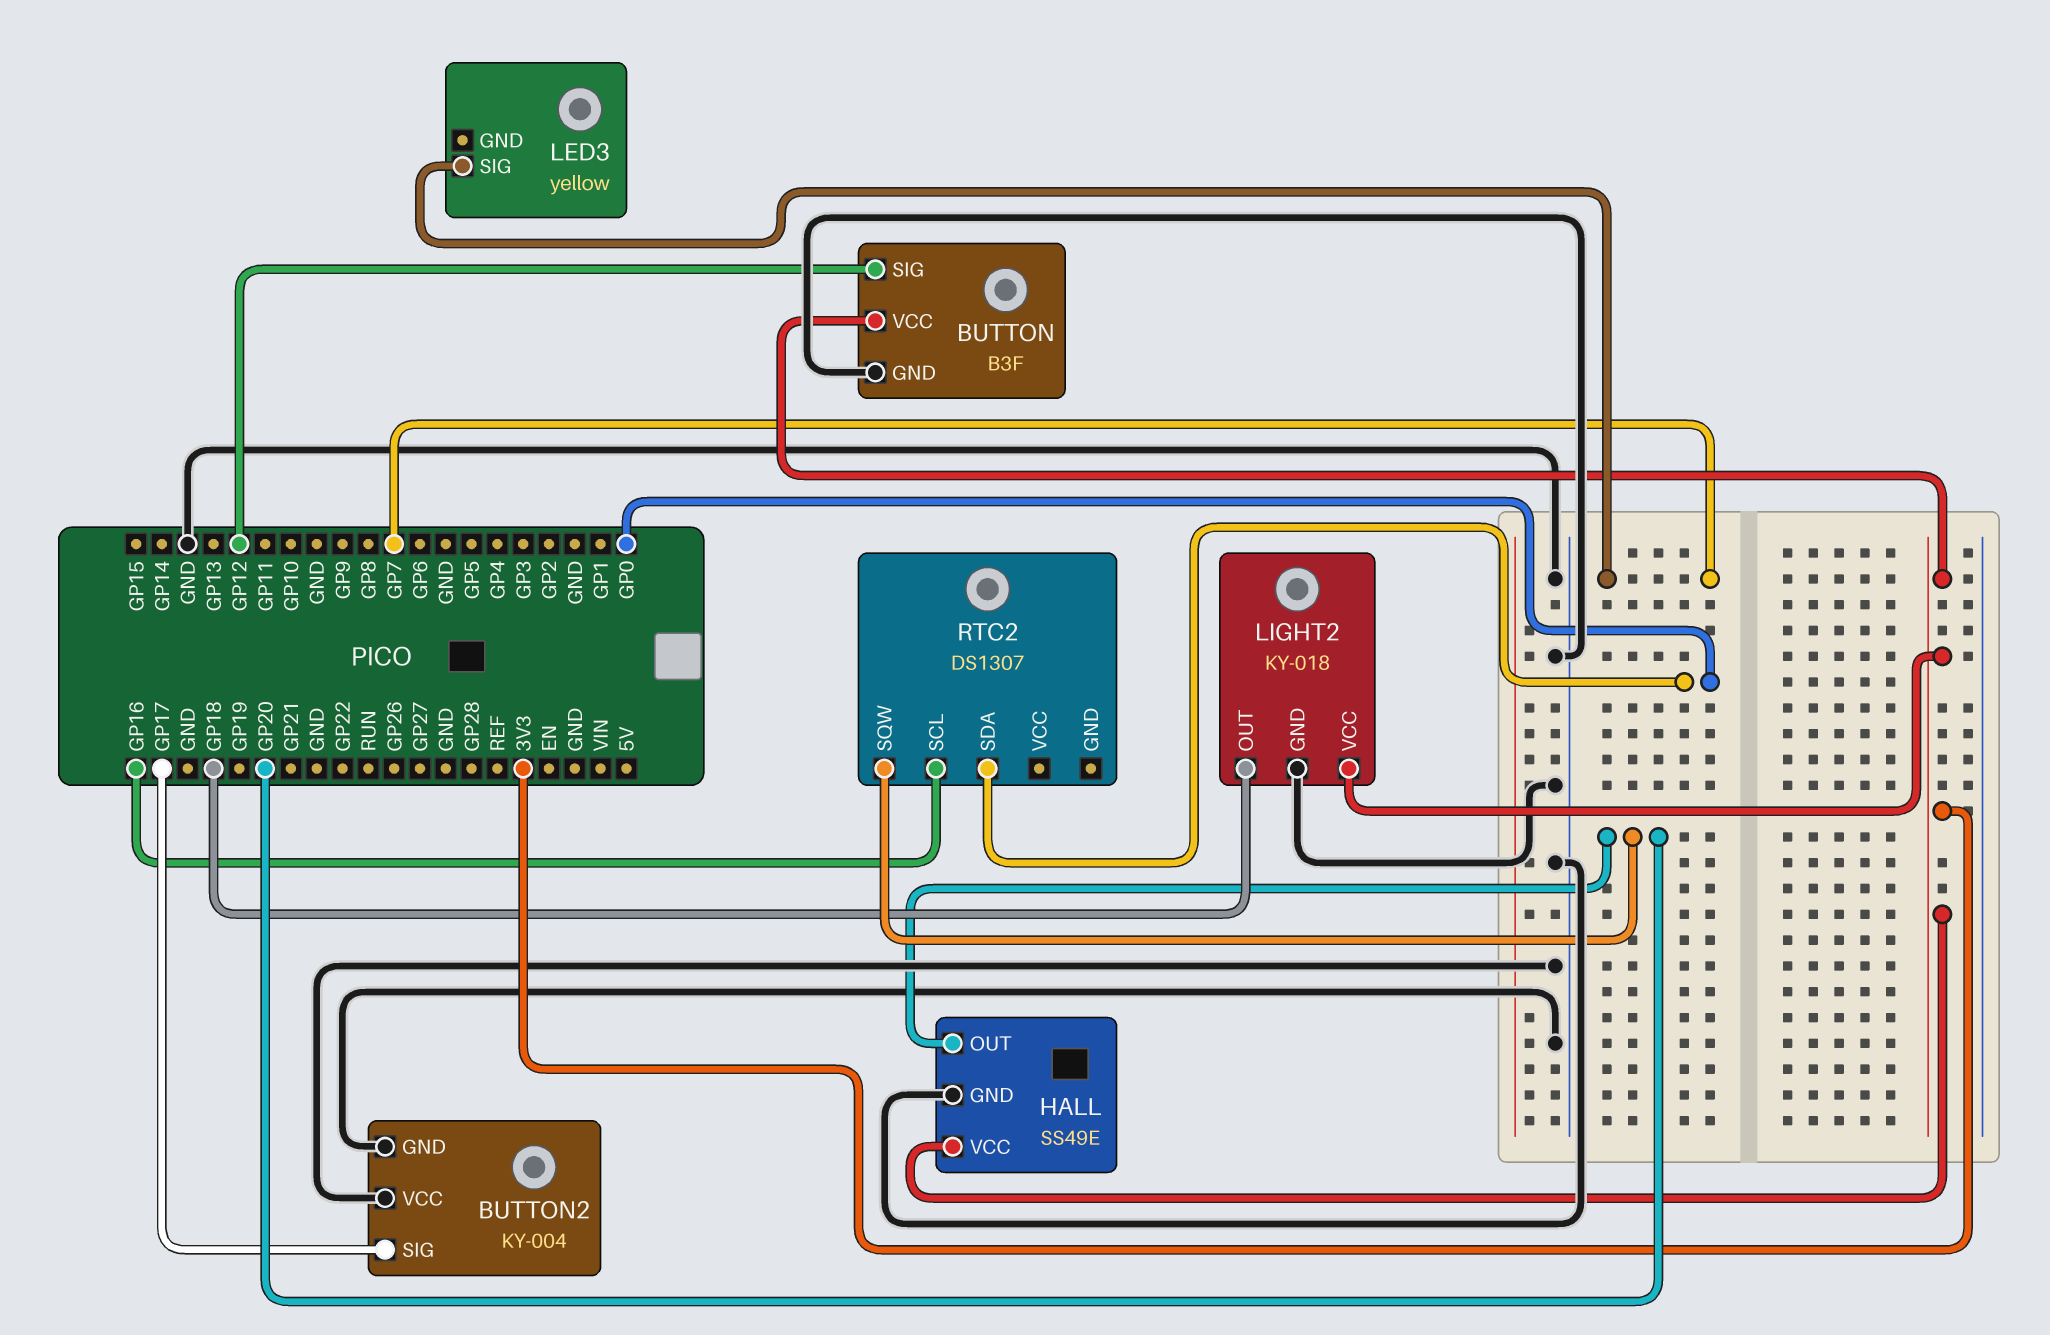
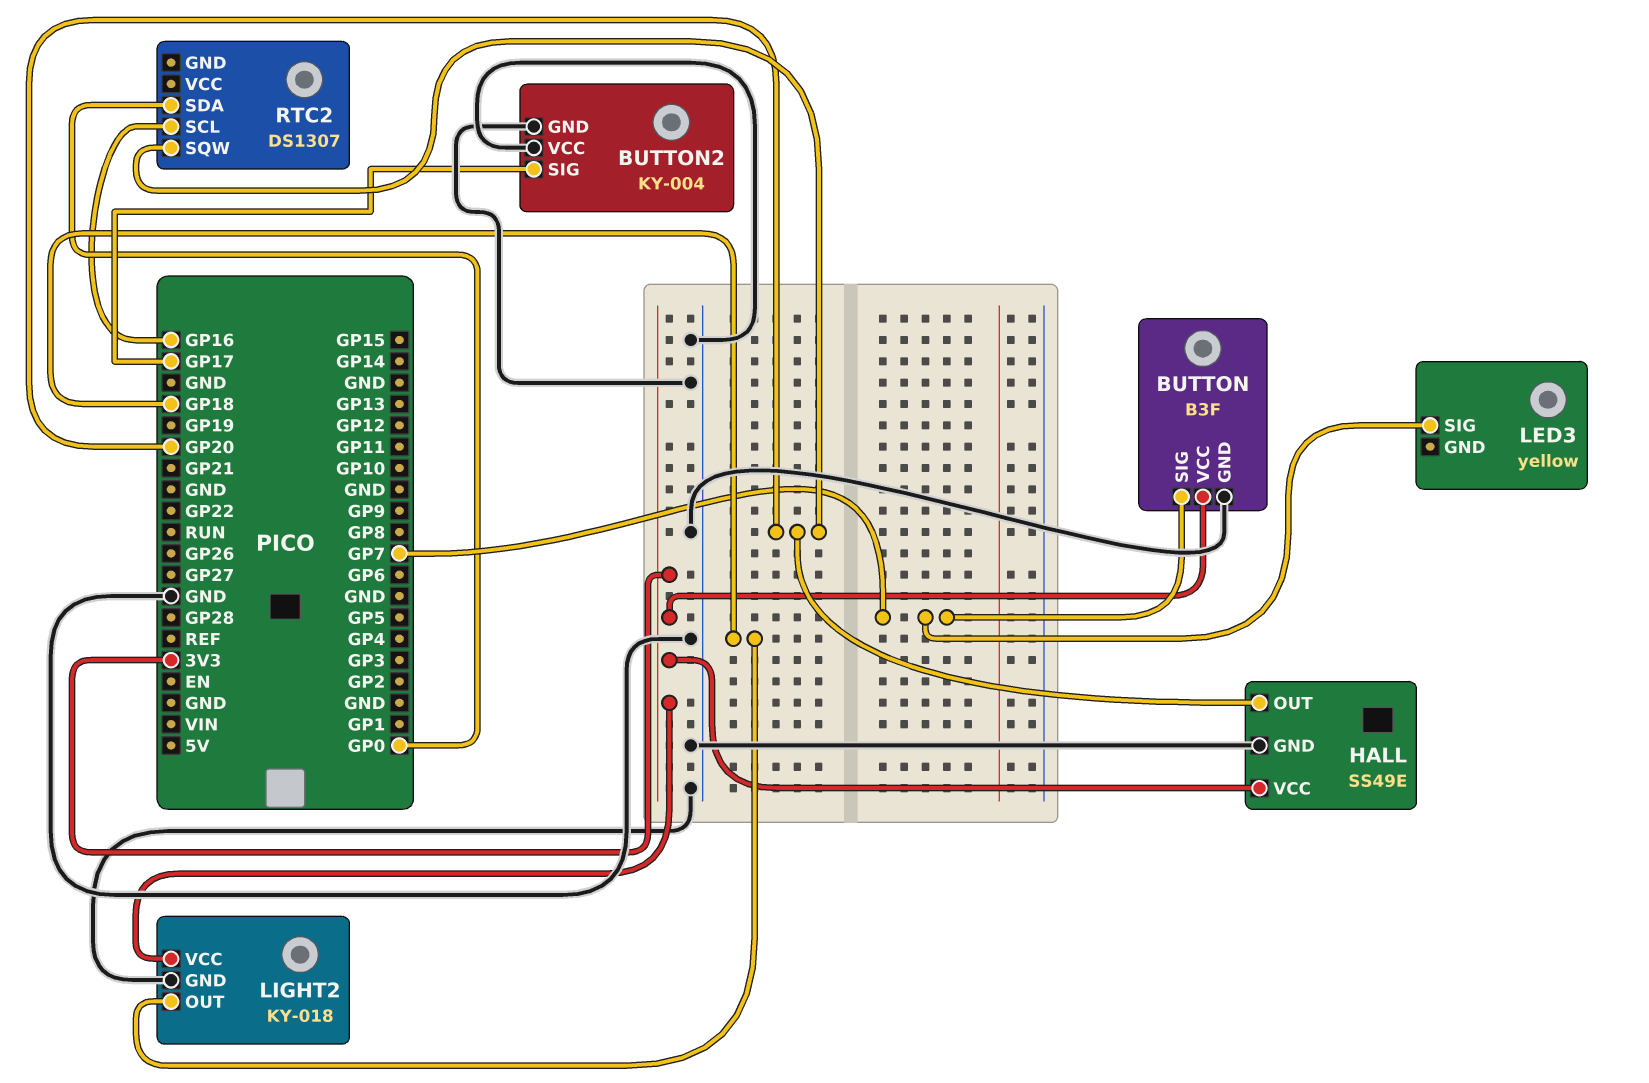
BUTTON pin SIG: GP12 -> GP7

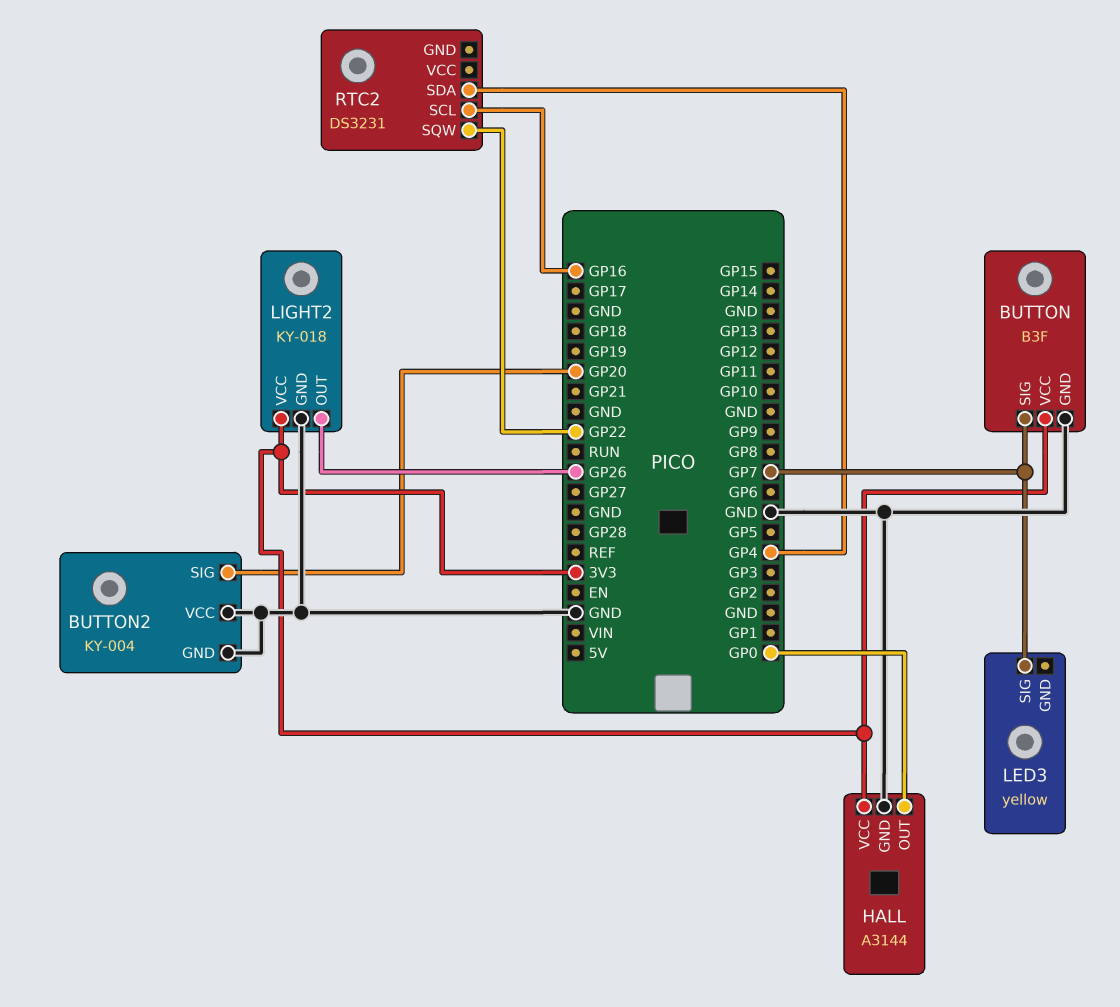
BUTTON2 pin SIG: GP17 -> GP20
HALL: SS49E -> A3144
HALL pin OUT: GP20 -> GP0
LIGHT2 pin OUT: GP18 -> GP26
RTC2: DS1307 -> DS3231
RTC2 pin SDA: GP0 -> GP4
RTC2 pin SQW: GP20 -> GP22

